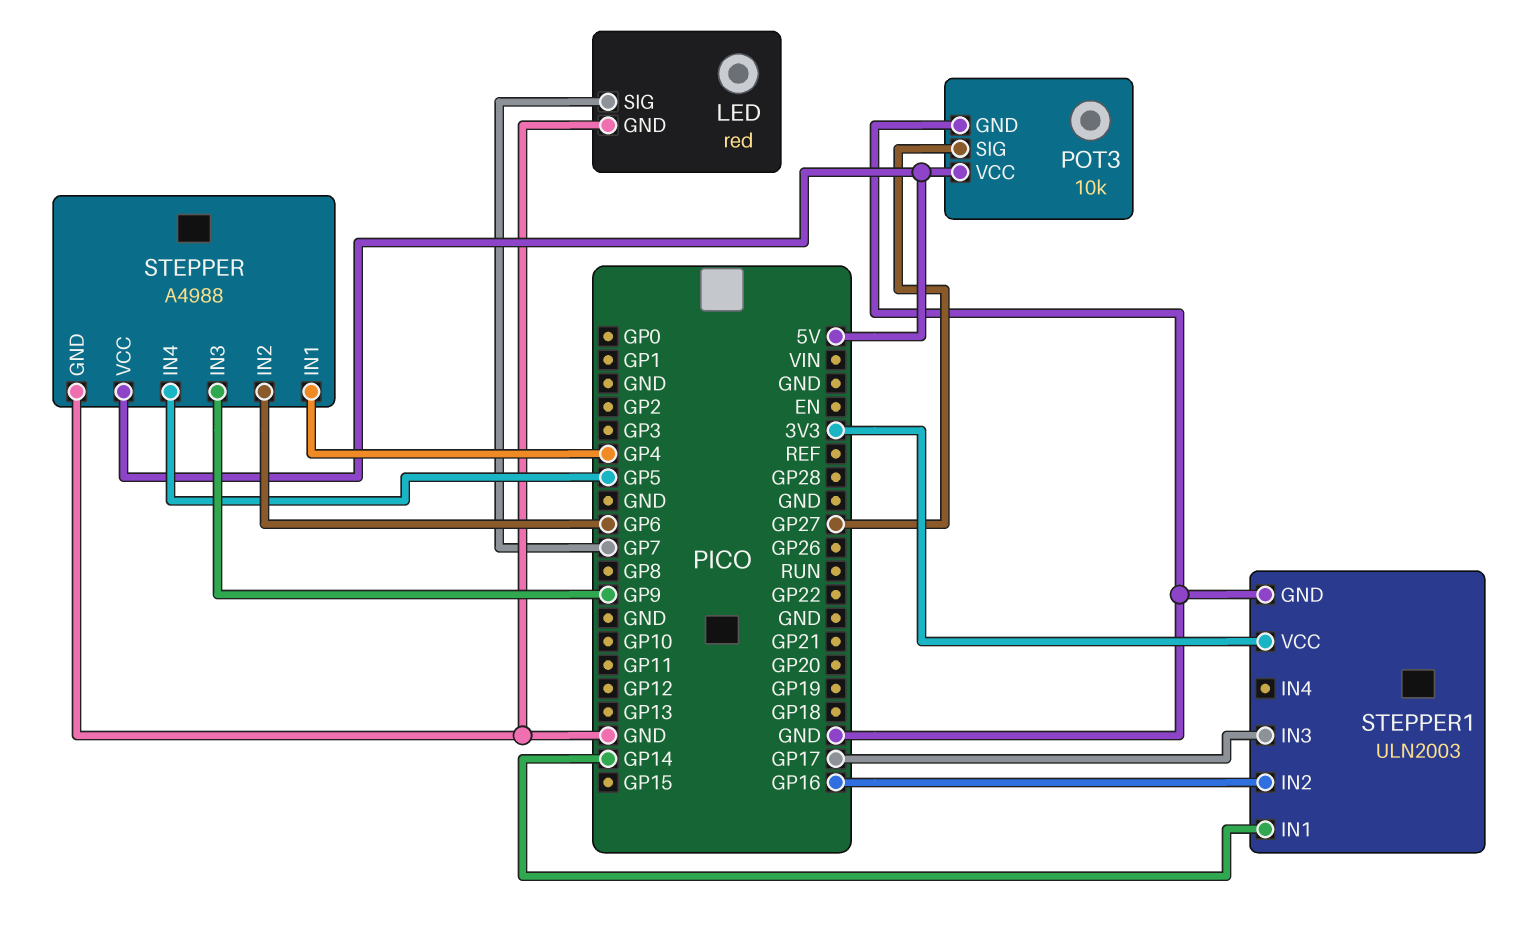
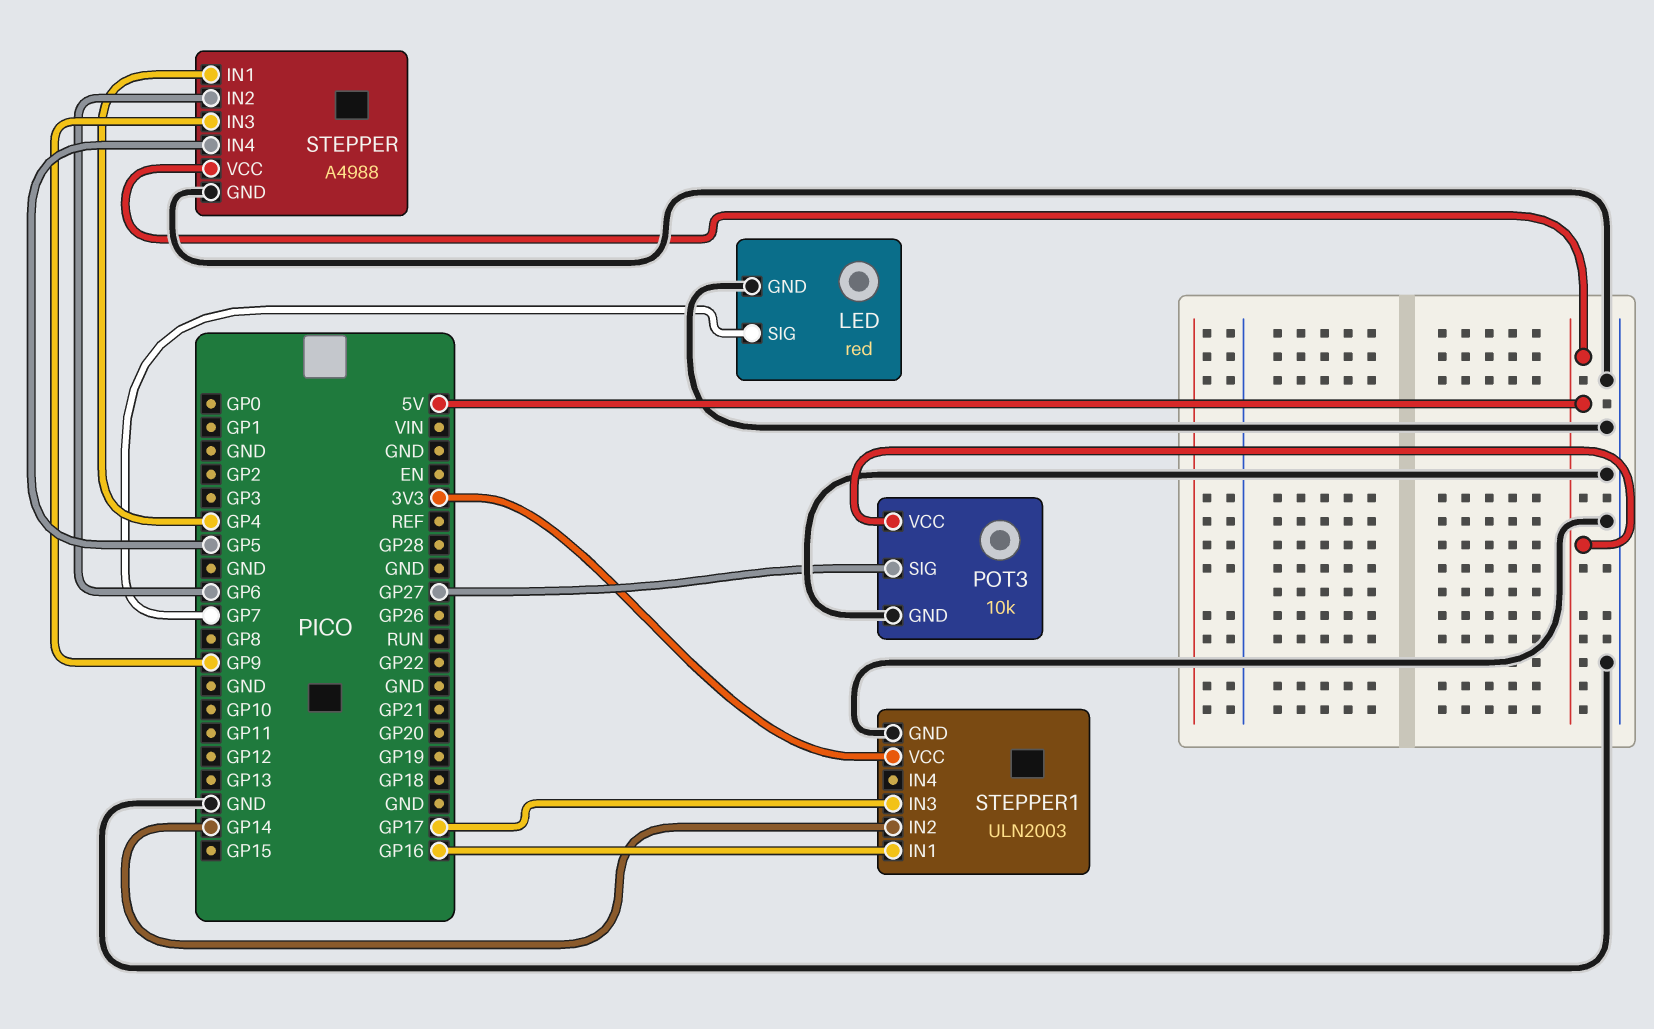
STEPPER1 pin IN1: GP14 -> GP16
STEPPER1 pin IN2: GP16 -> GP14

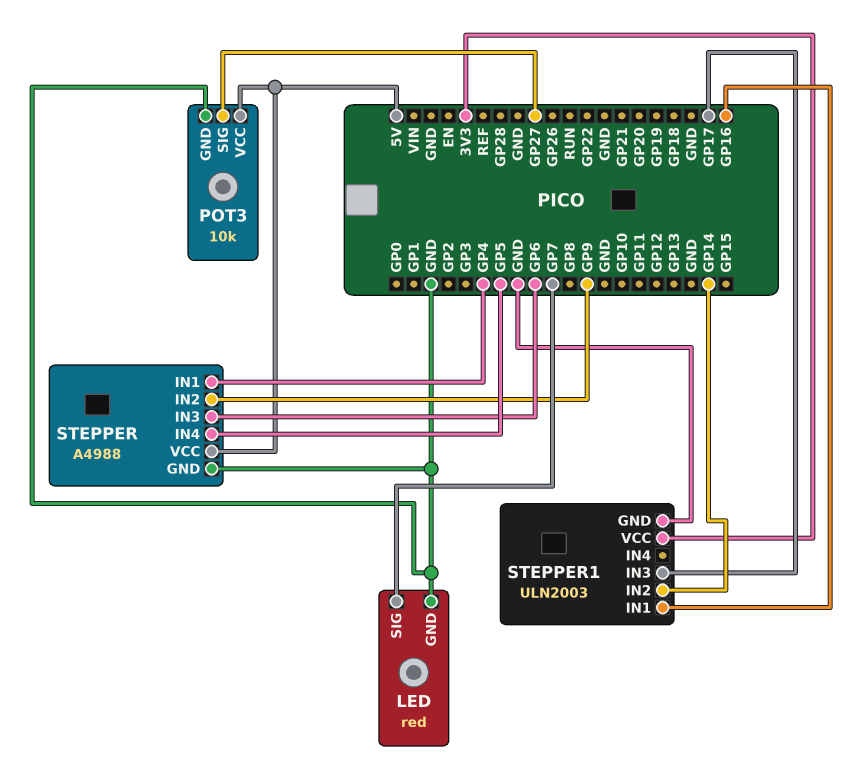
STEPPER pin IN2: GP6 -> GP9
STEPPER pin IN3: GP9 -> GP6

